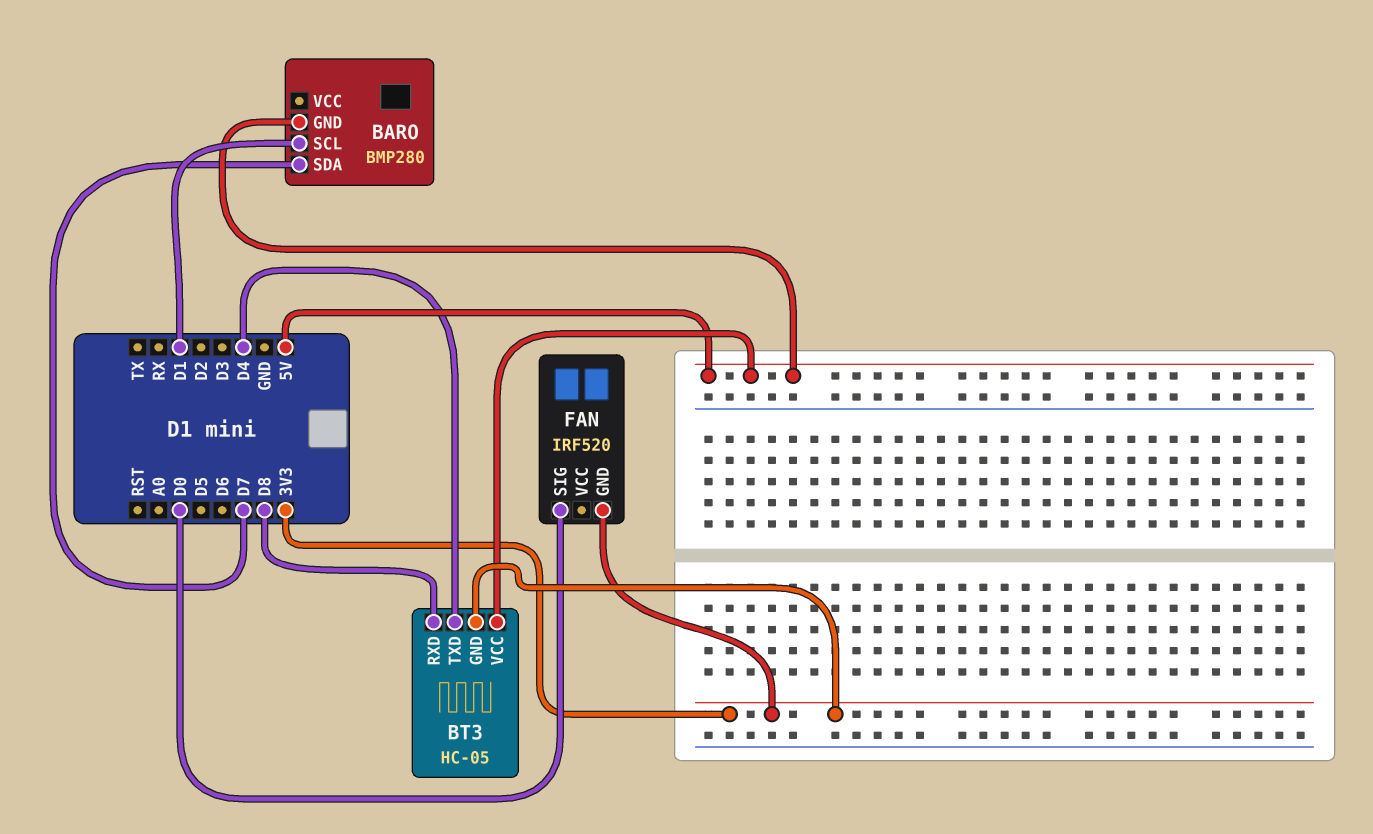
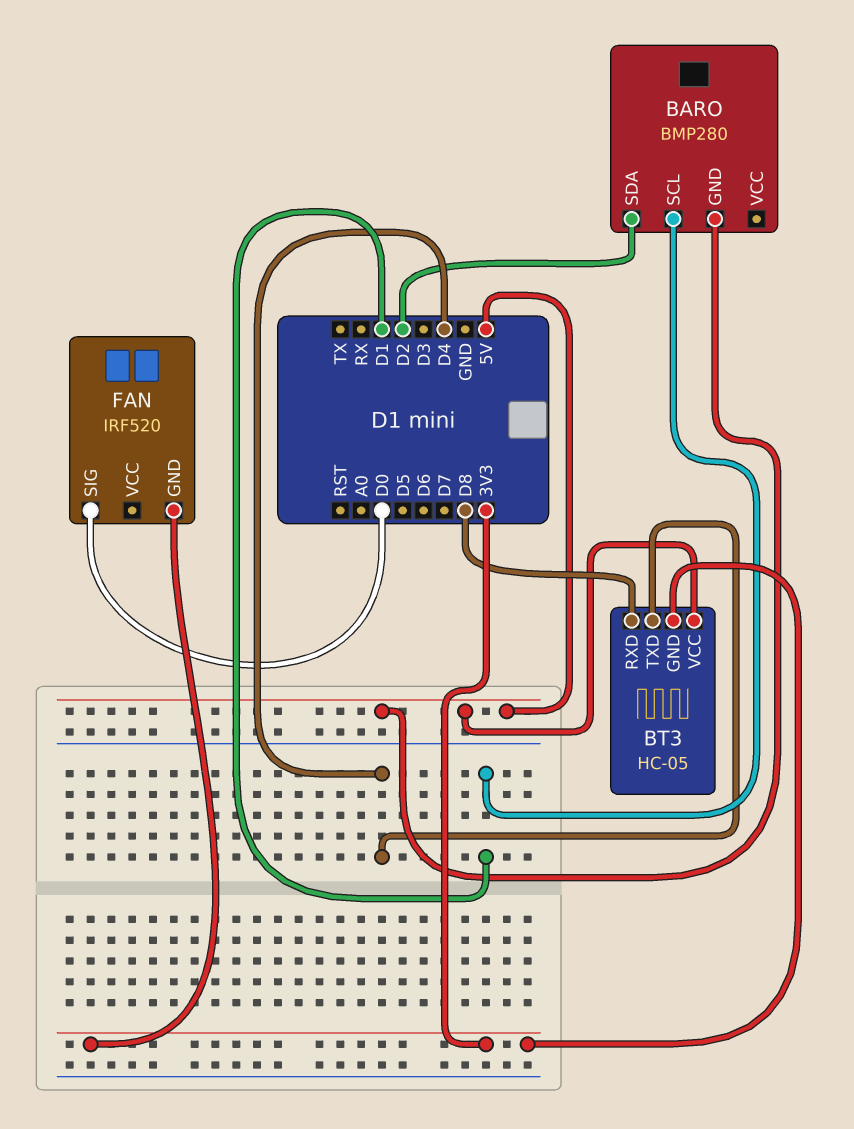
BARO pin SDA: D7 -> D2

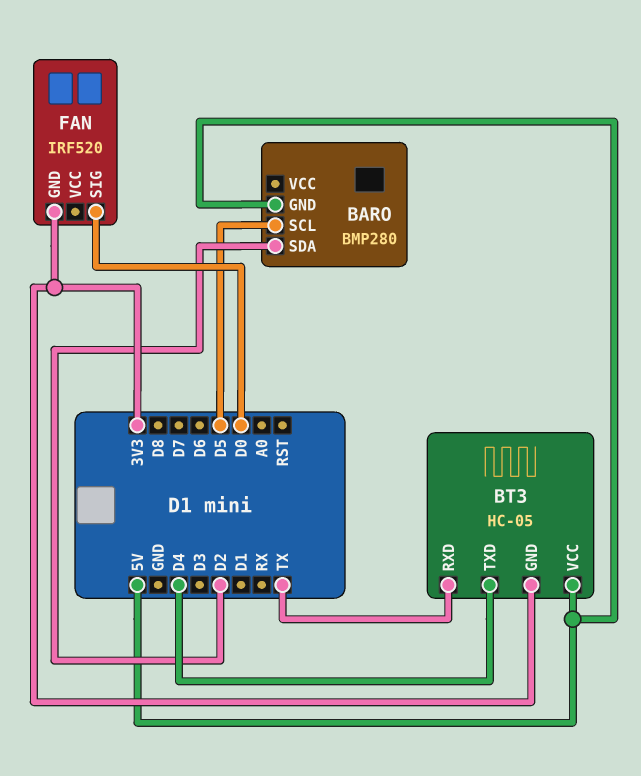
BARO pin SCL: D1 -> D5
BT3 pin RXD: D8 -> TX

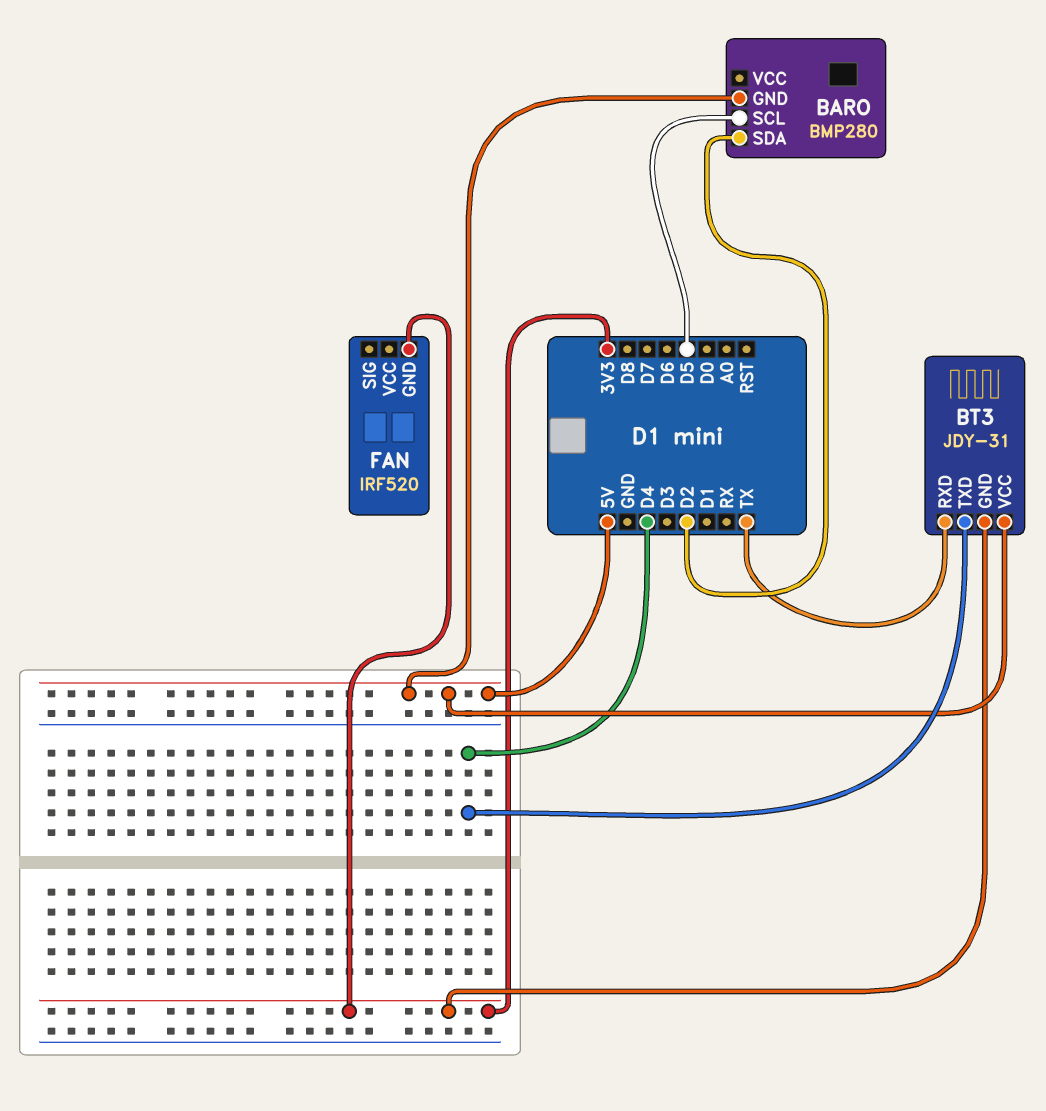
BT3: HC-05 -> JDY-31
FAN pin SIG: D0 -> none

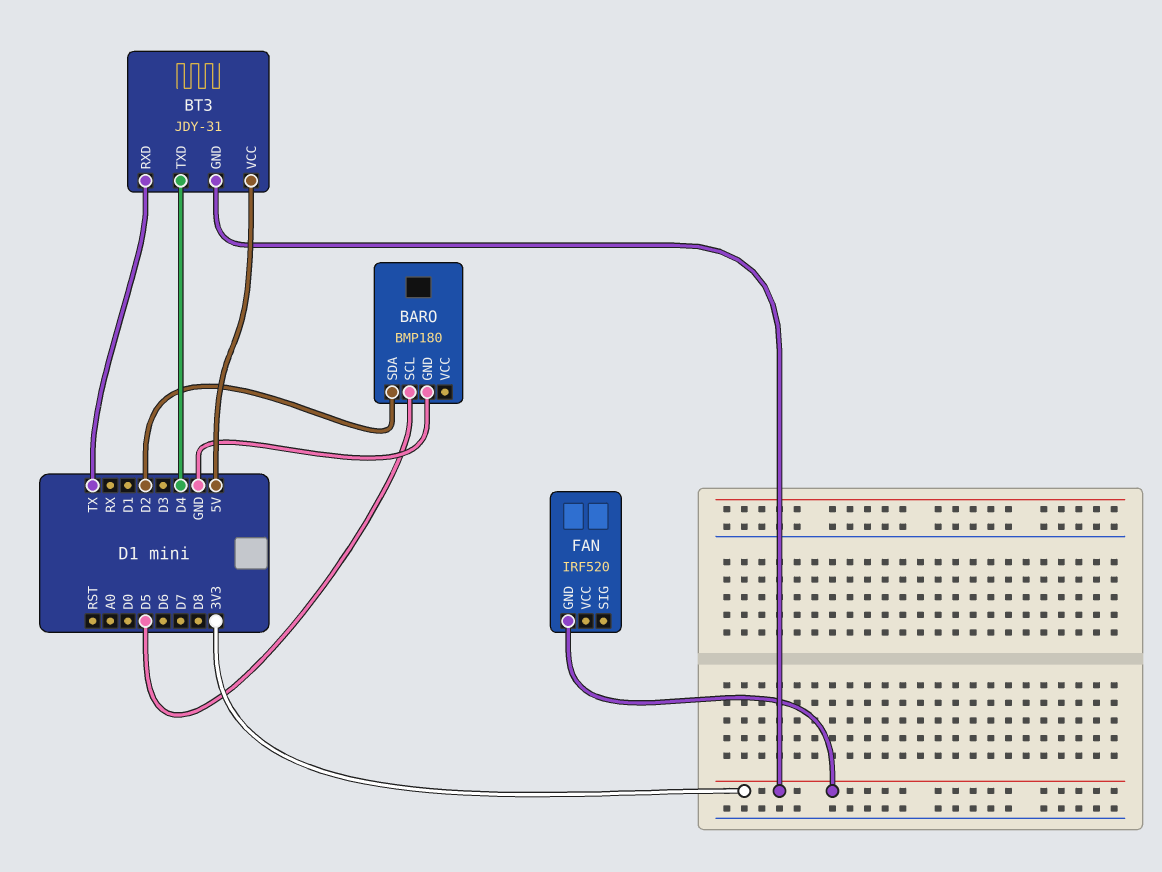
BARO: BMP280 -> BMP180
BARO pin GND: 5V -> GND

